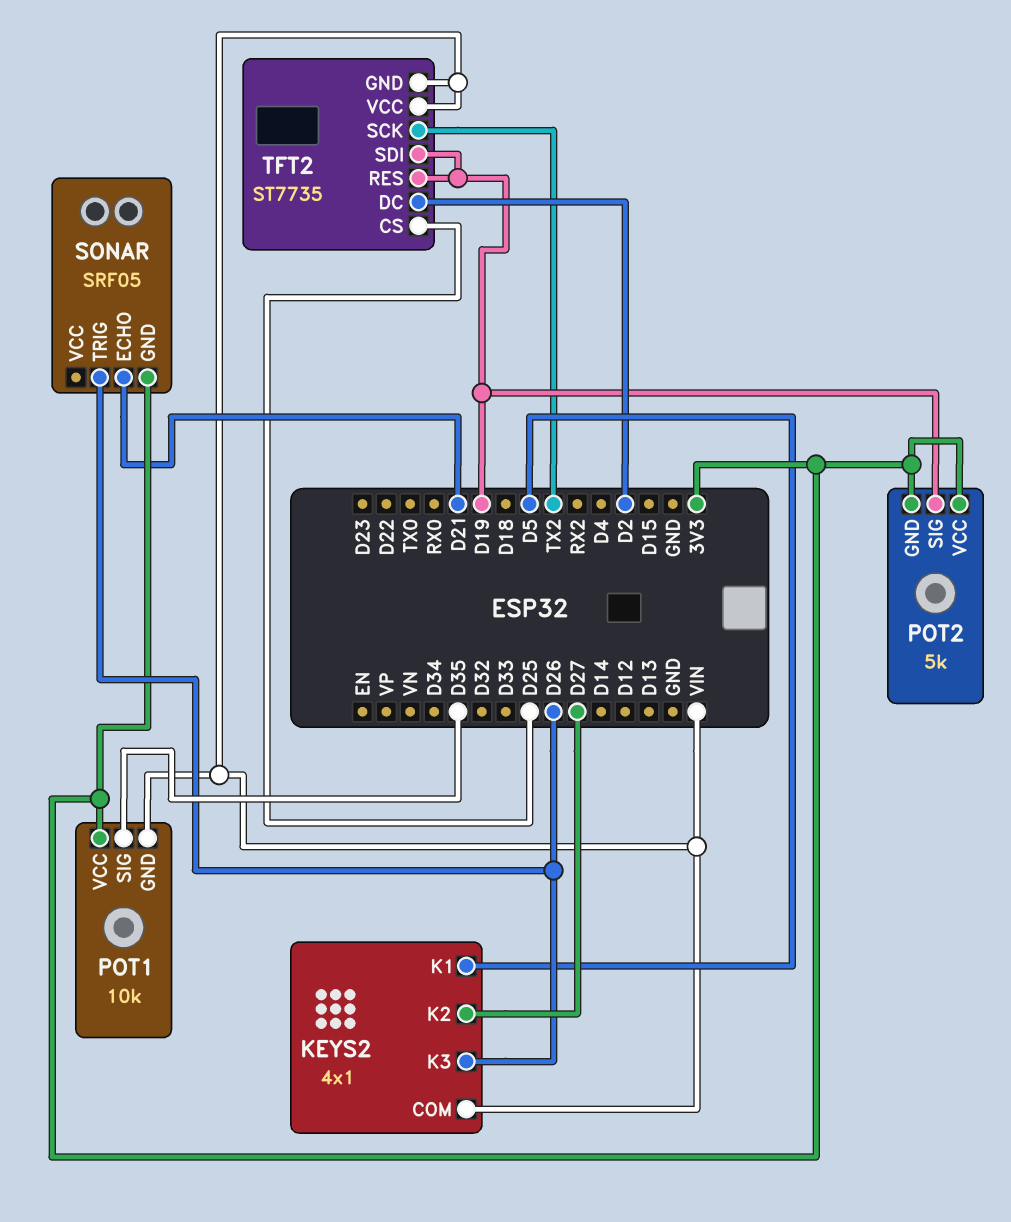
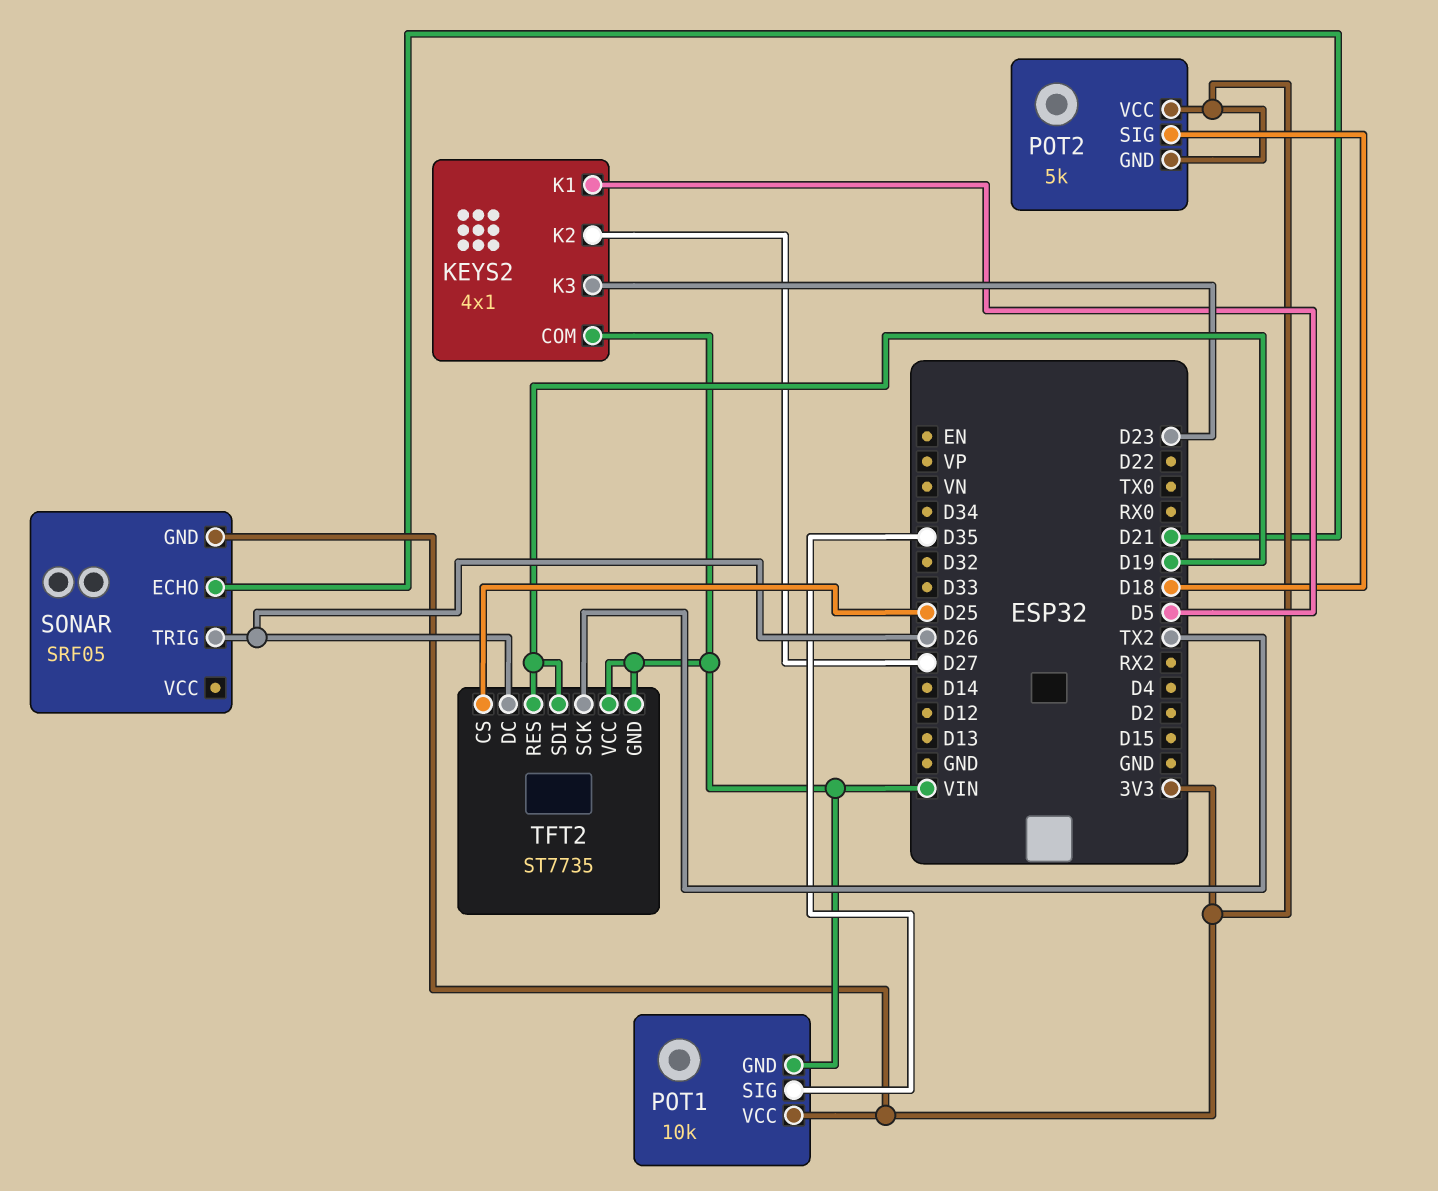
KEYS2 pin K3: D26 -> D23
POT2 pin SIG: D19 -> D18
TFT2 pin DC: D2 -> D26

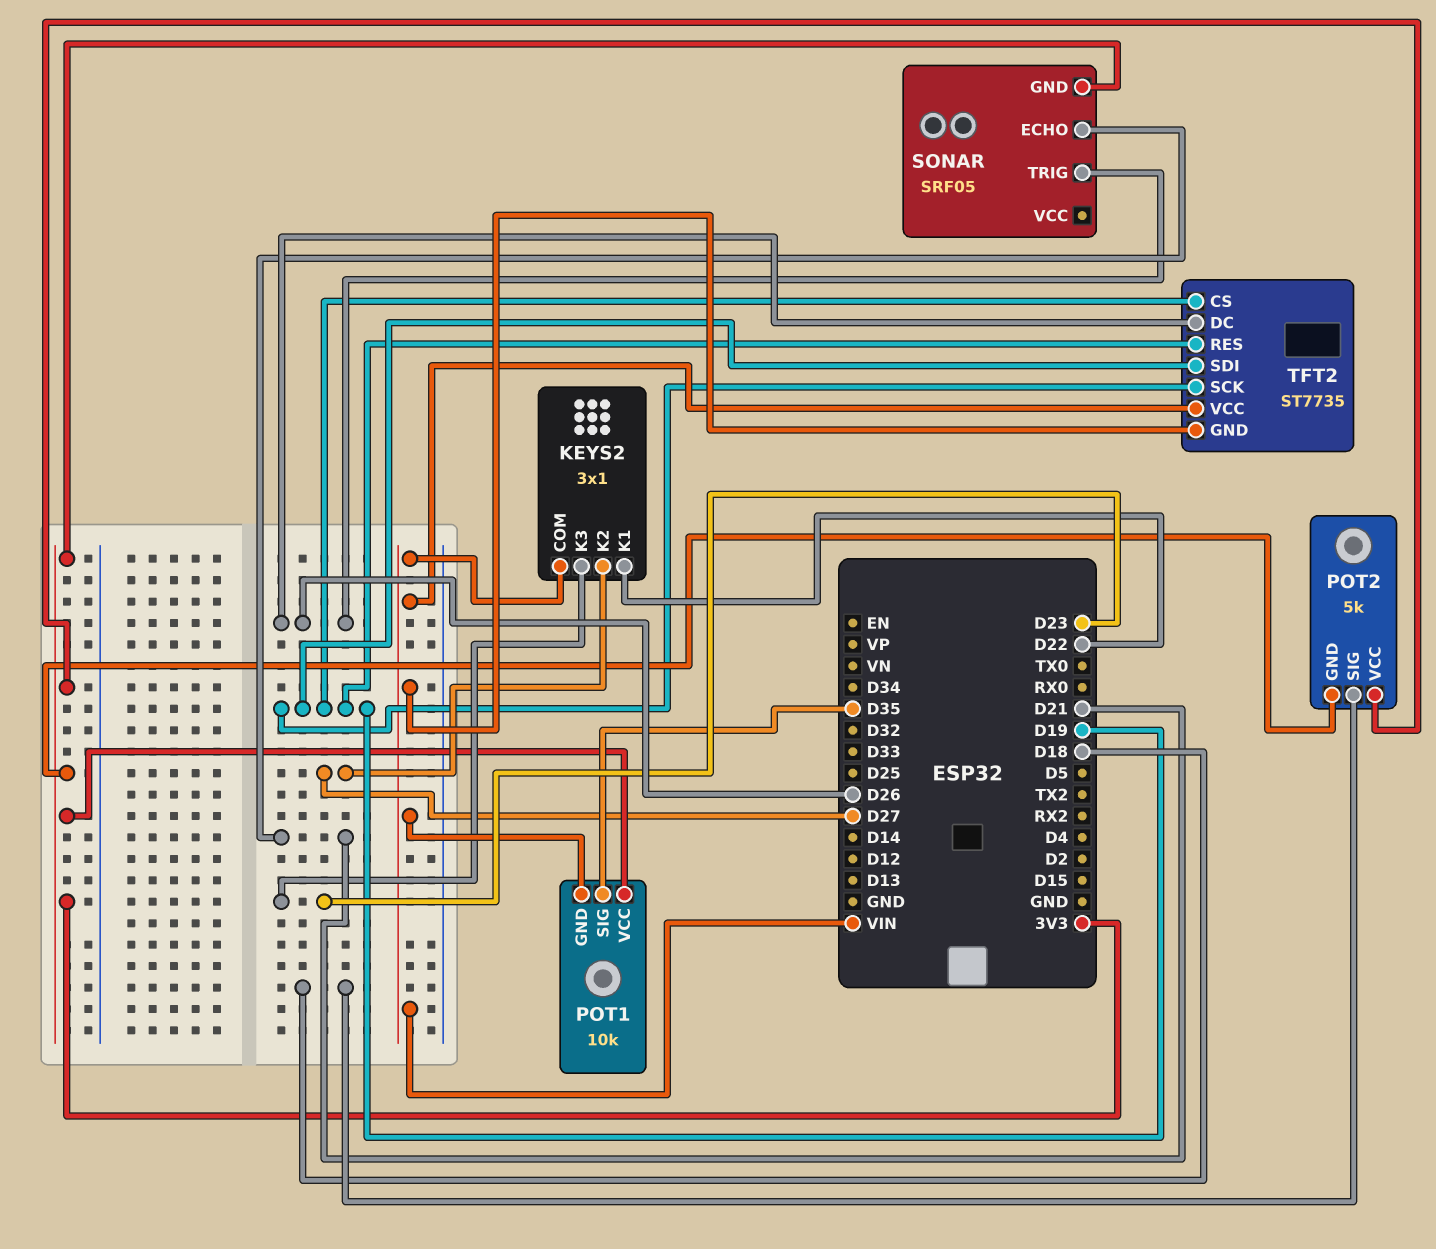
KEYS2: 4x1 -> 3x1
KEYS2 pin K1: D5 -> D22
TFT2 pin CS: D25 -> D19
TFT2 pin SCK: TX2 -> D19

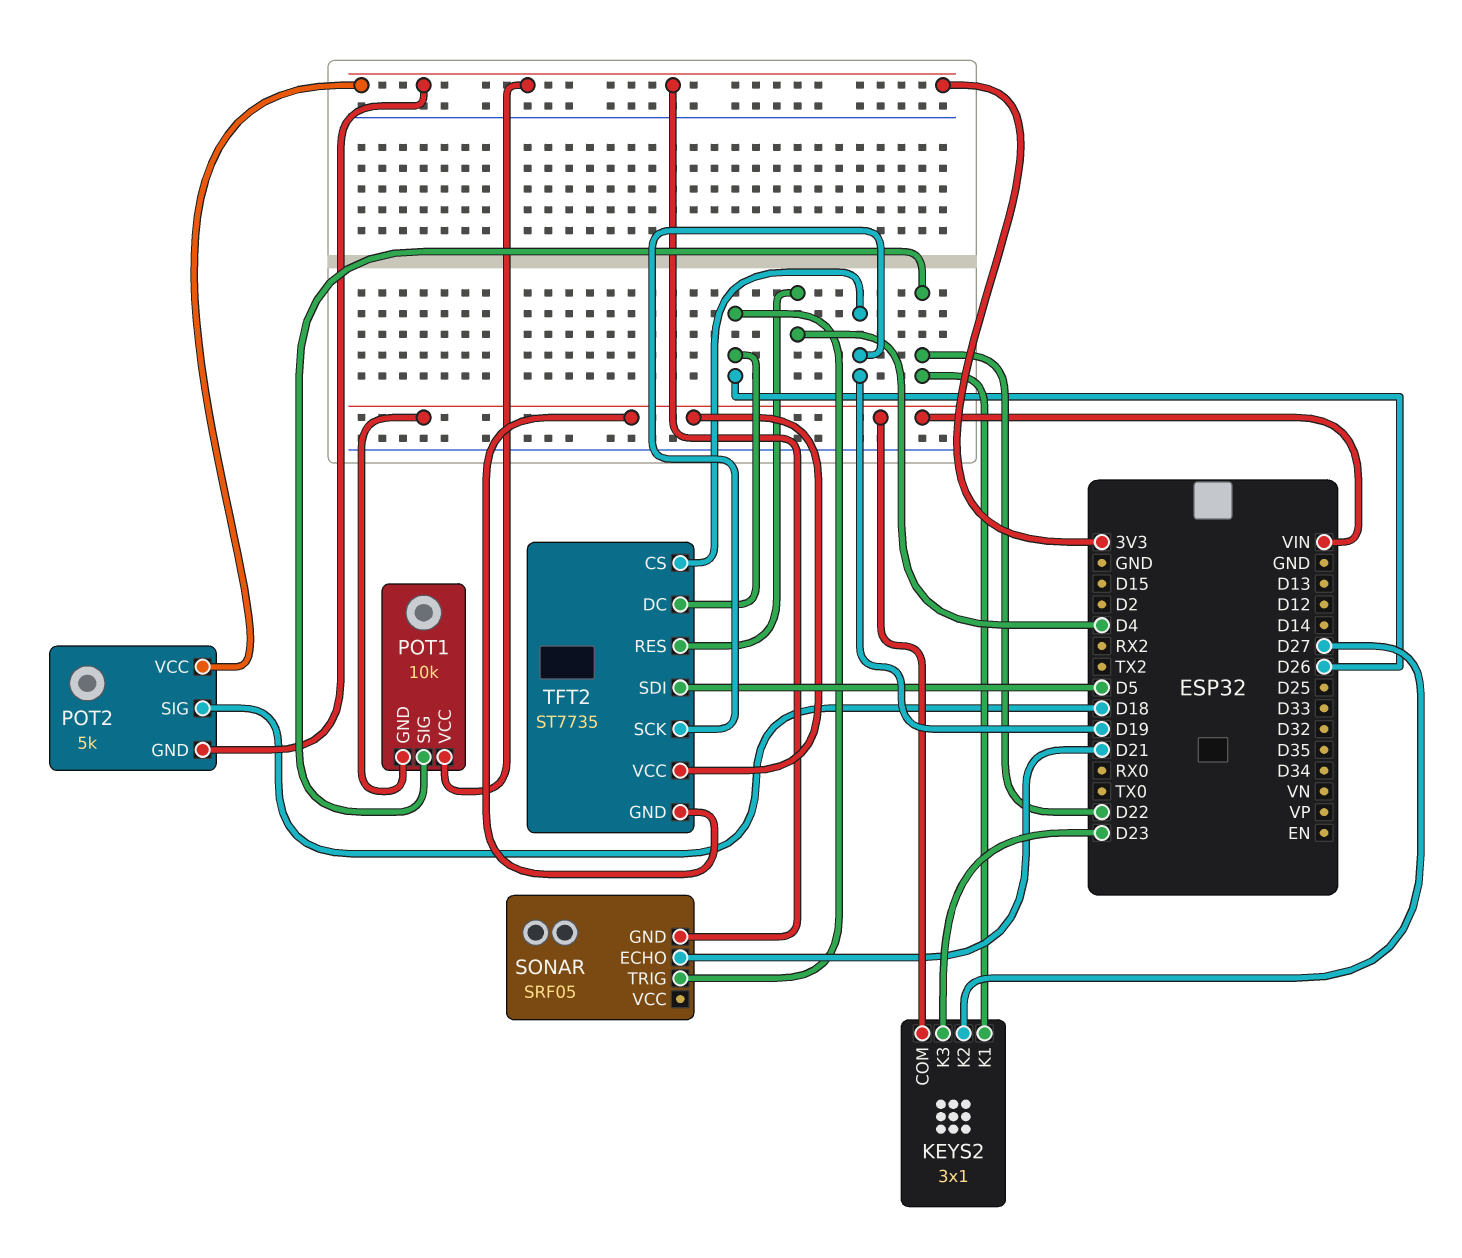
POT1 pin SIG: D35 -> D22
TFT2 pin RES: D19 -> D4
TFT2 pin SDI: D19 -> D5

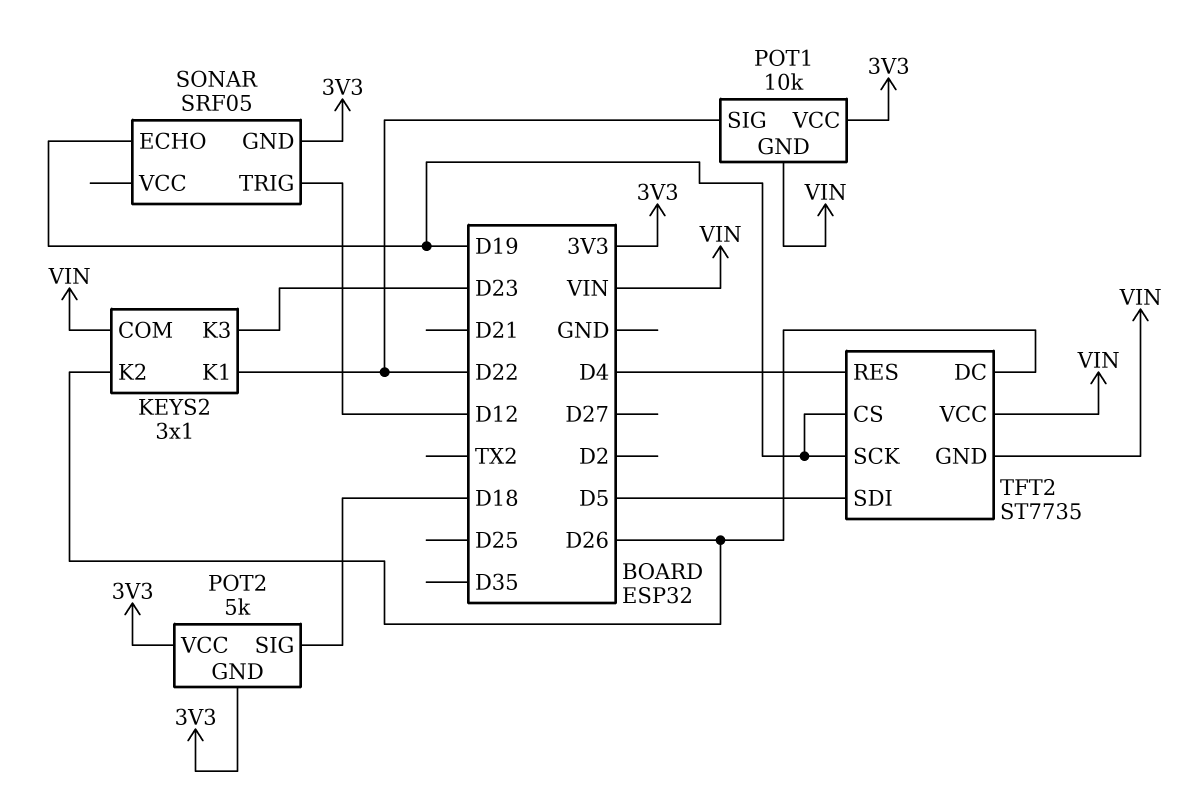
KEYS2 pin K2: D27 -> D26
SONAR pin ECHO: D21 -> D19
SONAR pin TRIG: D26 -> D12

